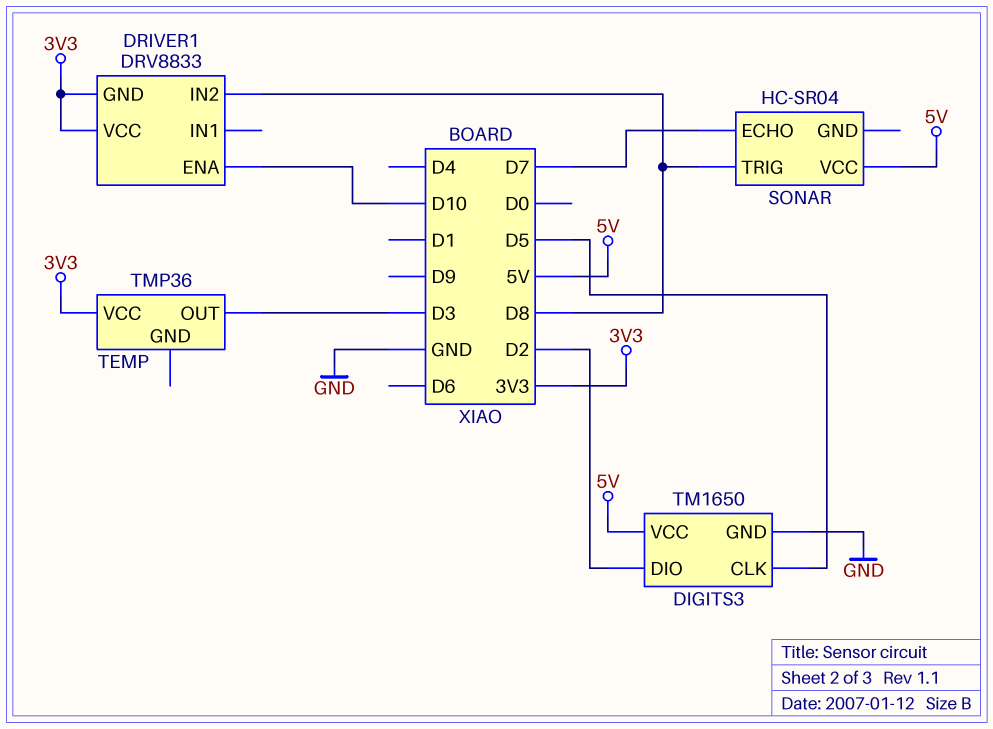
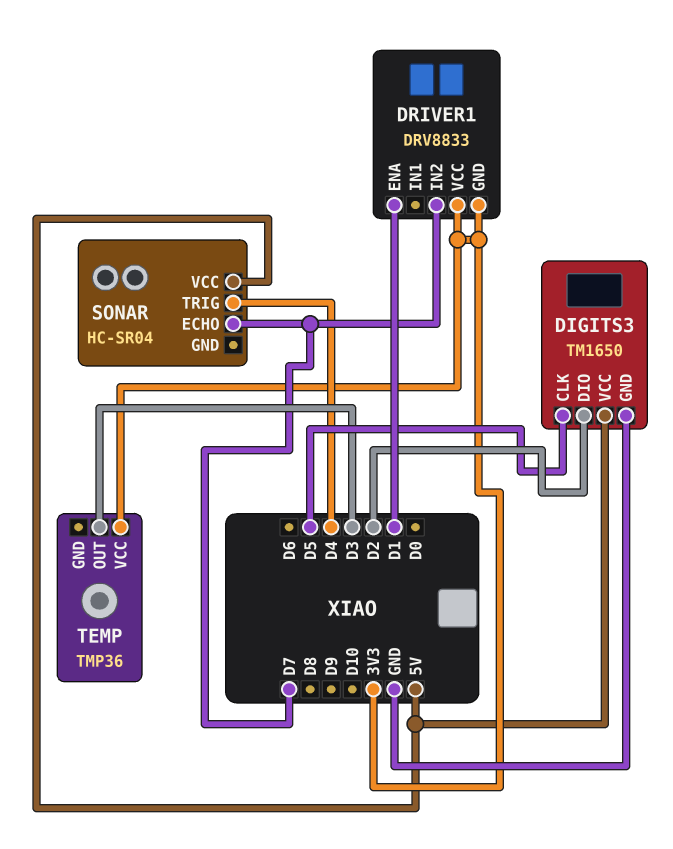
DRIVER1 pin ENA: D10 -> D1
DRIVER1 pin IN2: D8 -> D7
SONAR pin TRIG: D8 -> D4

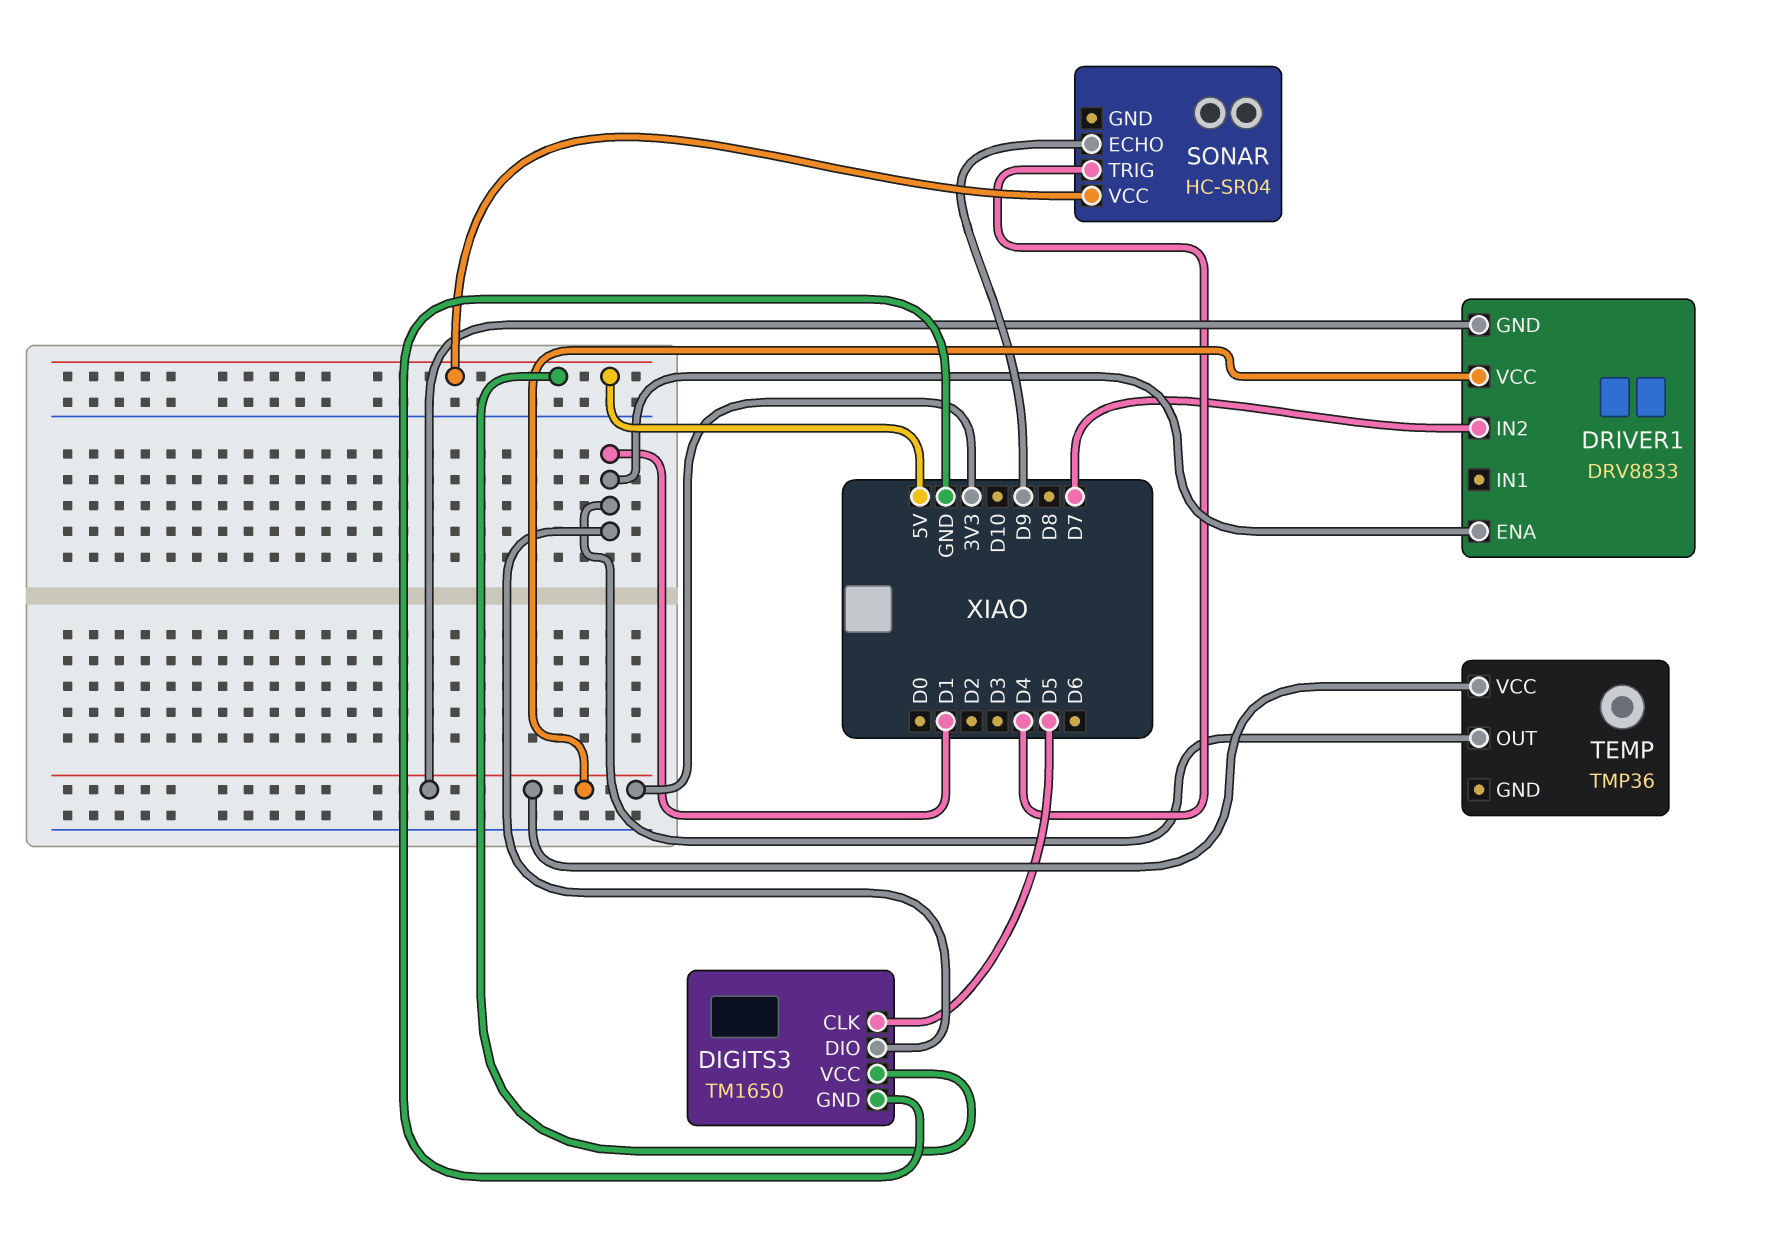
DIGITS3 pin DIO: D2 -> D1
SONAR pin ECHO: D7 -> D9
TEMP pin OUT: D3 -> D1

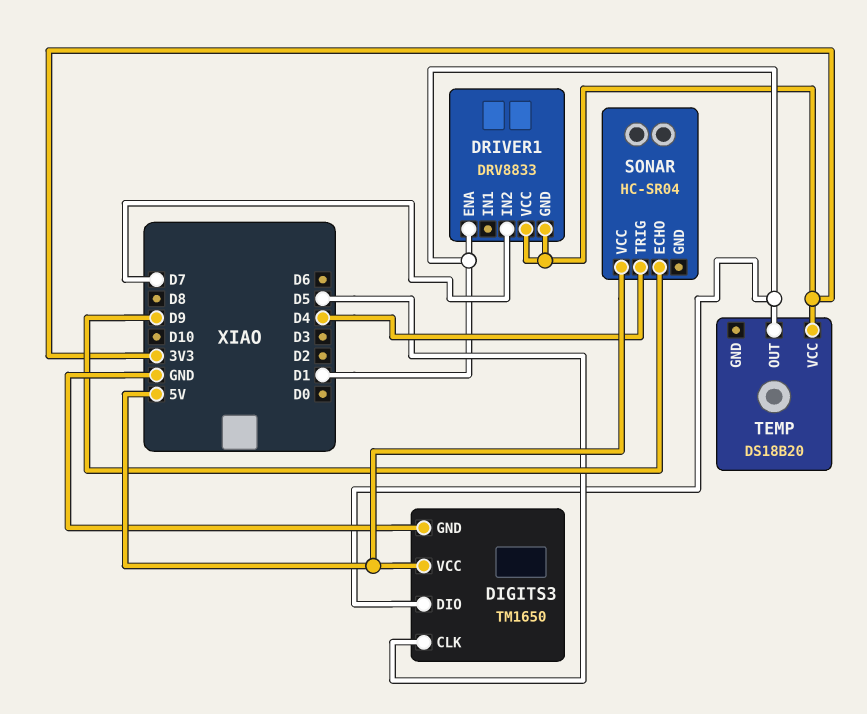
TEMP: TMP36 -> DS18B20

